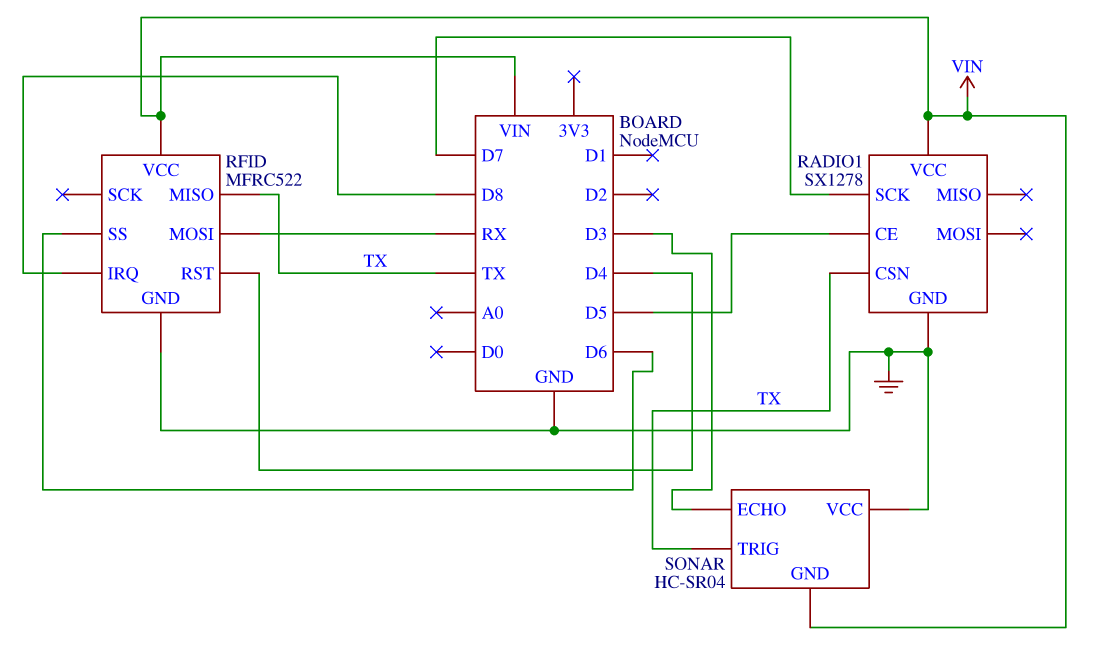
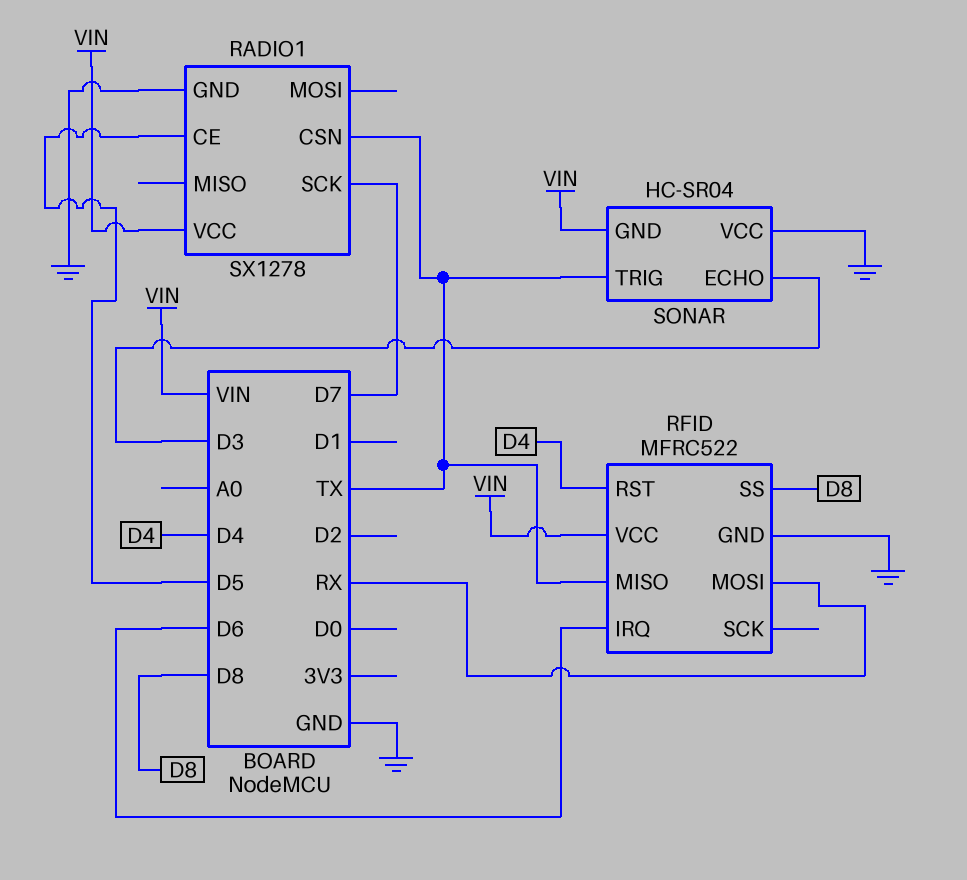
RFID pin IRQ: D8 -> D6
RFID pin SS: D6 -> D8

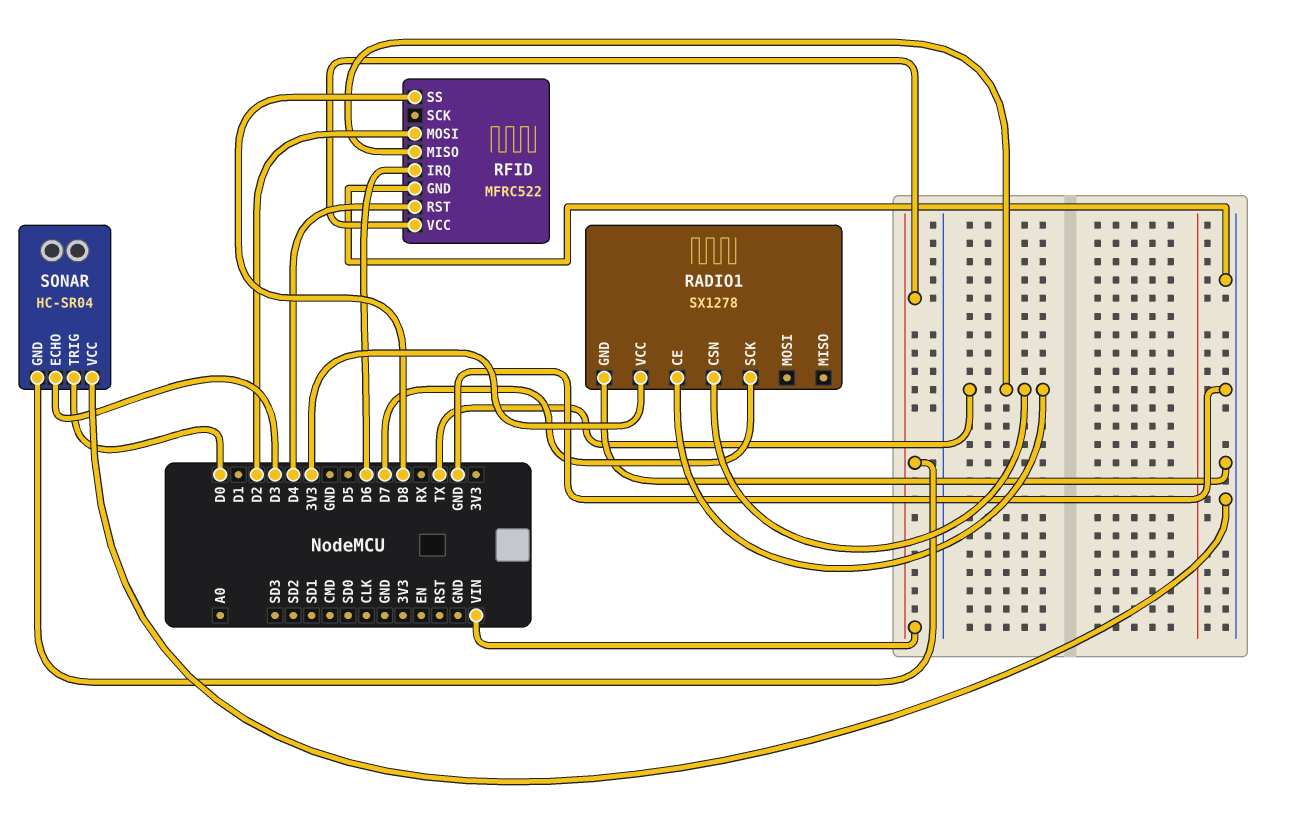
RADIO1 pin CE: D5 -> TX
RADIO1 pin VCC: VIN -> 3V3
RFID pin MOSI: RX -> D2
SONAR pin TRIG: TX -> D0

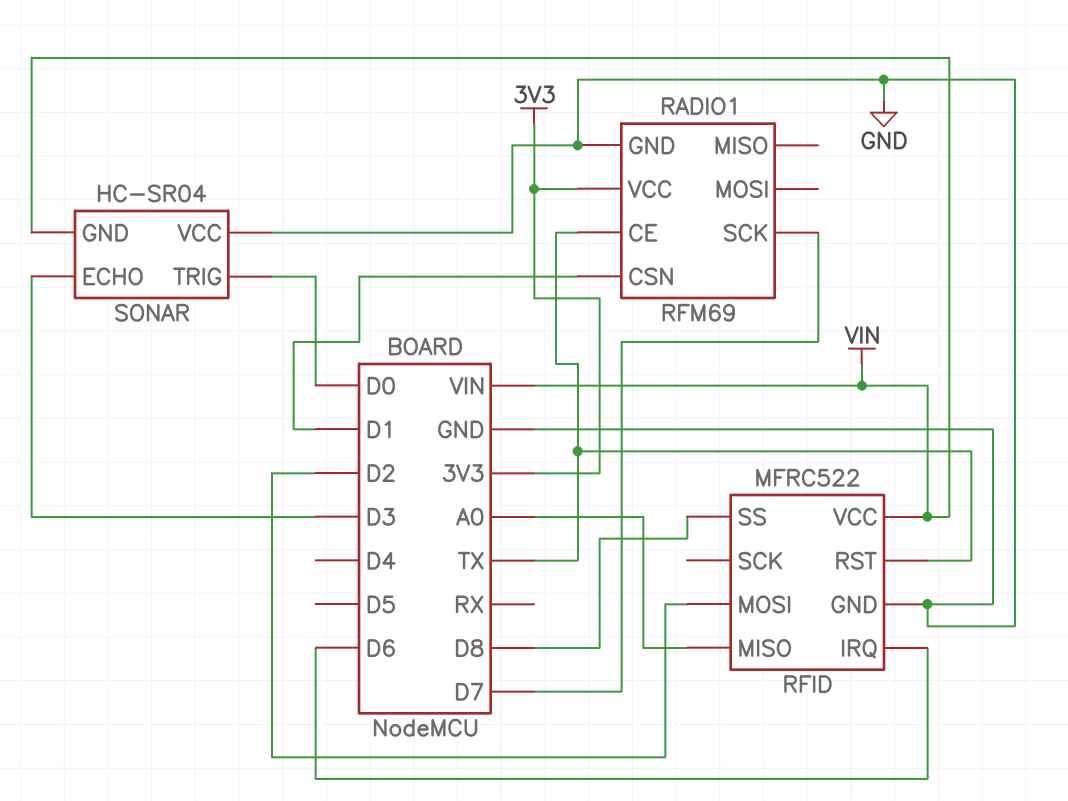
RADIO1: SX1278 -> RFM69
RADIO1 pin CSN: TX -> D1
RFID pin MISO: TX -> A0
RFID pin RST: D4 -> TX

